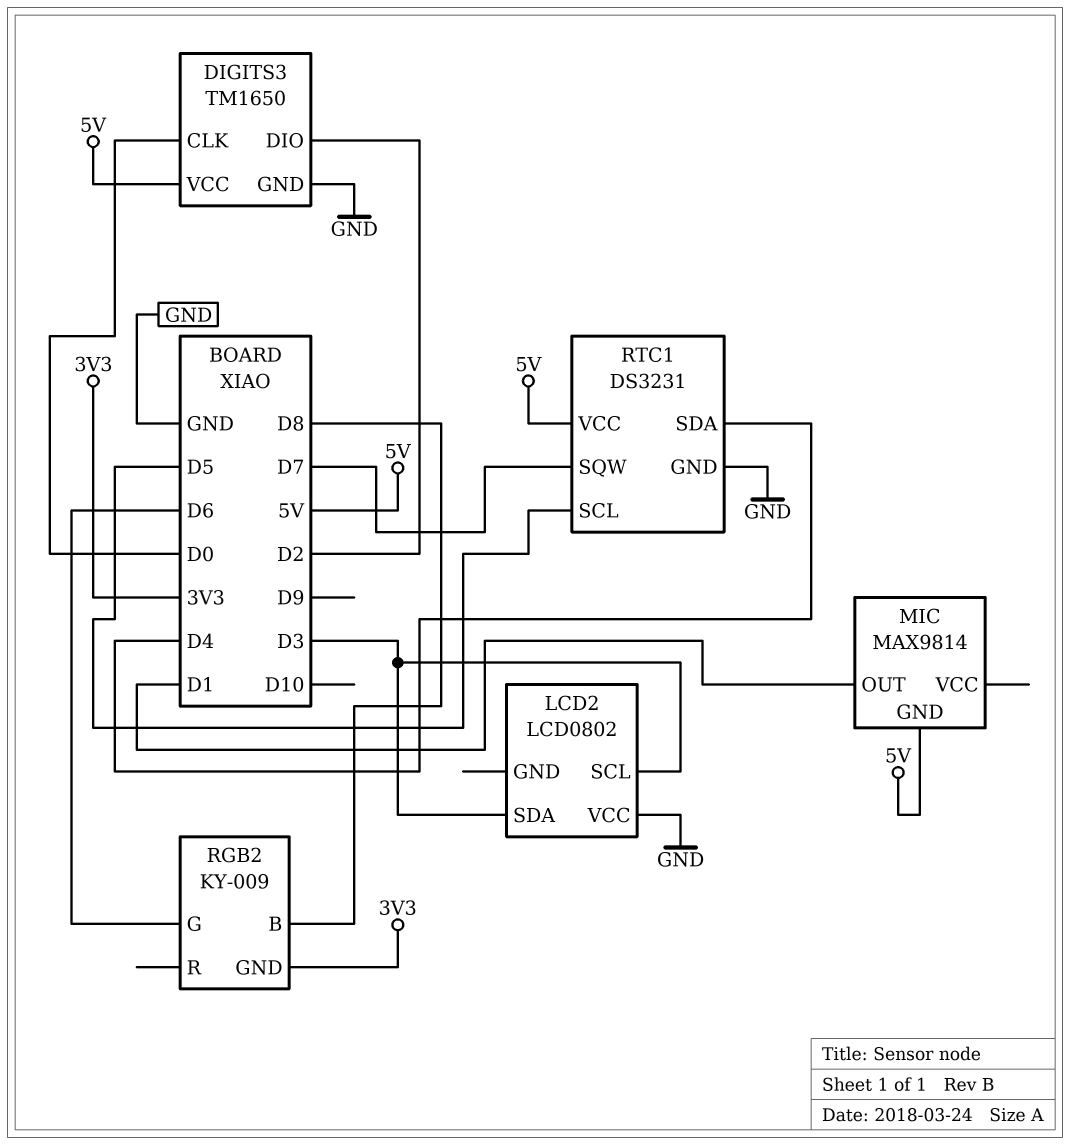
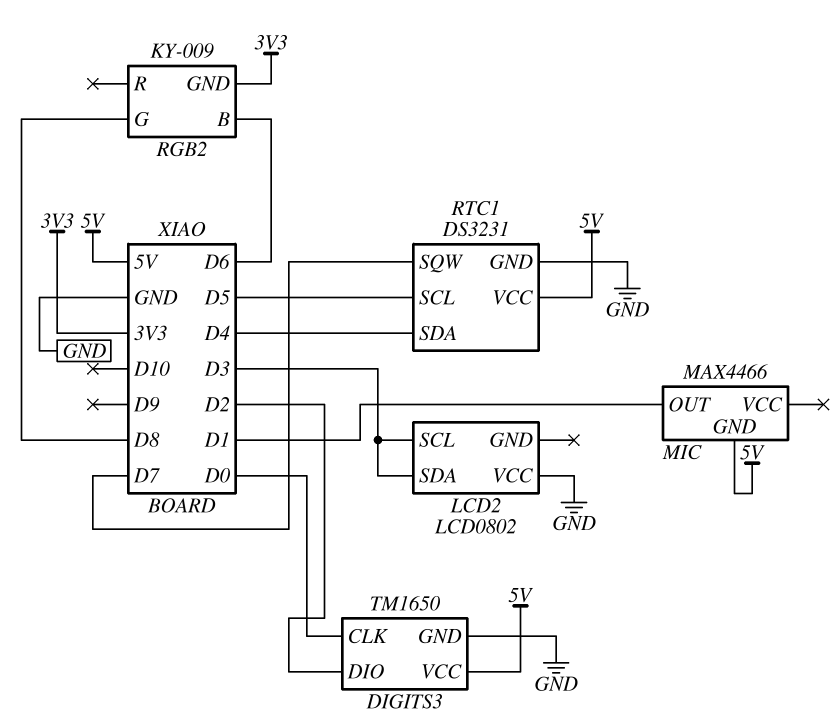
MIC: MAX9814 -> MAX4466
RGB2 pin B: D8 -> D6
RGB2 pin G: D6 -> D8

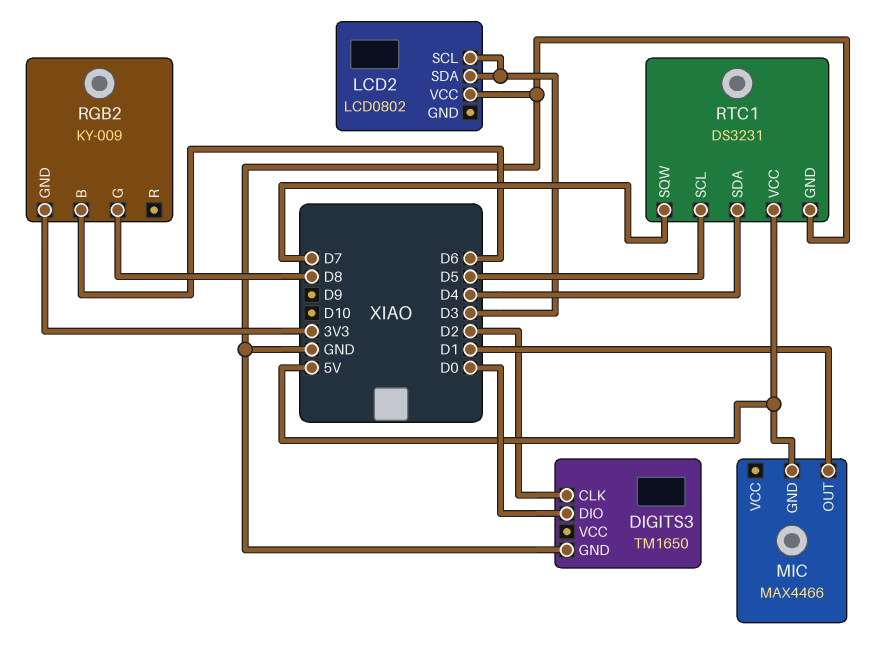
DIGITS3 pin CLK: D0 -> D2
DIGITS3 pin DIO: D2 -> D0
DIGITS3 pin VCC: 5V -> none

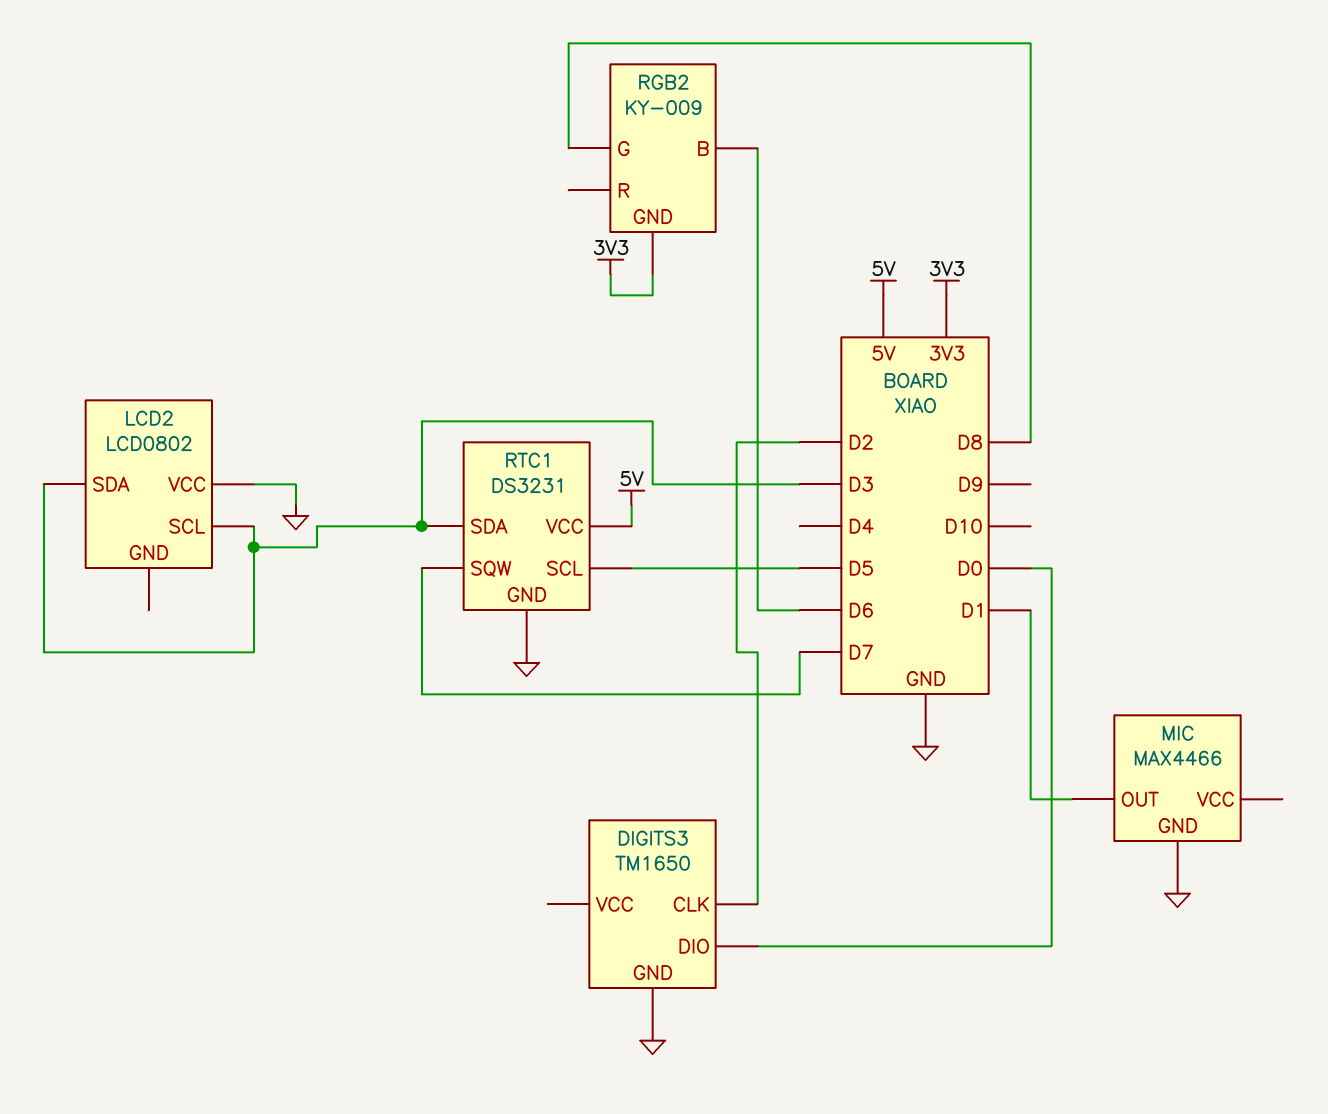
MIC pin GND: 5V -> GND
RTC1 pin SDA: D4 -> D3

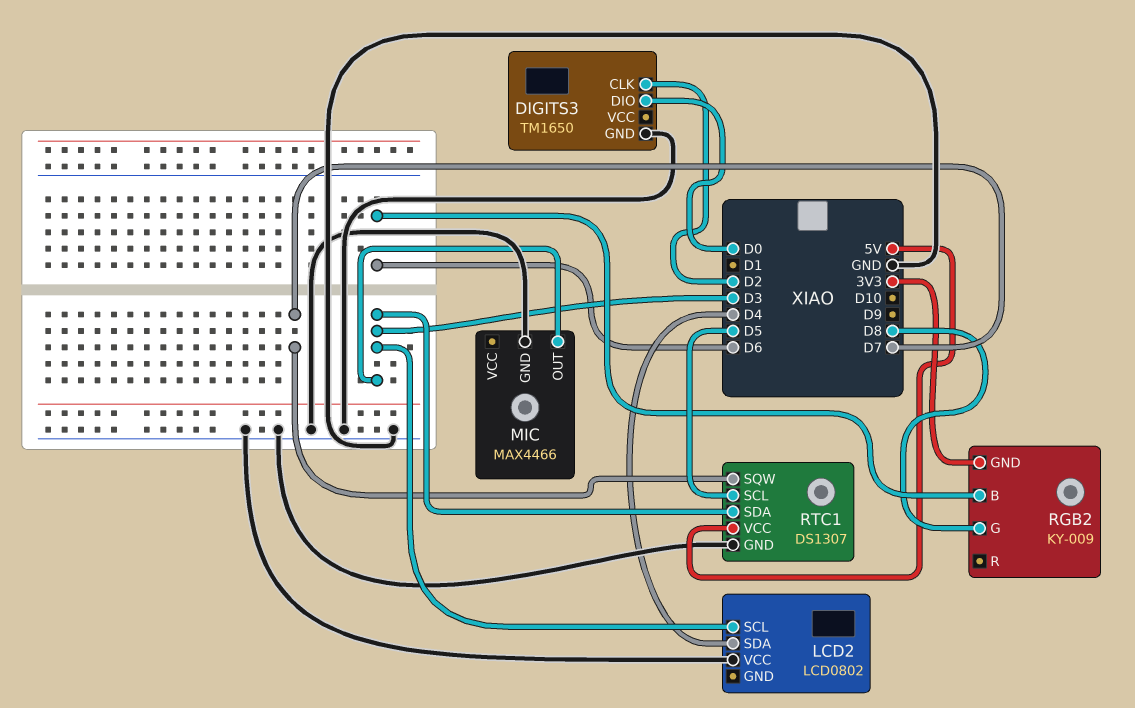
LCD2 pin SDA: D3 -> D4
MIC pin OUT: D1 -> D3
RTC1: DS3231 -> DS1307

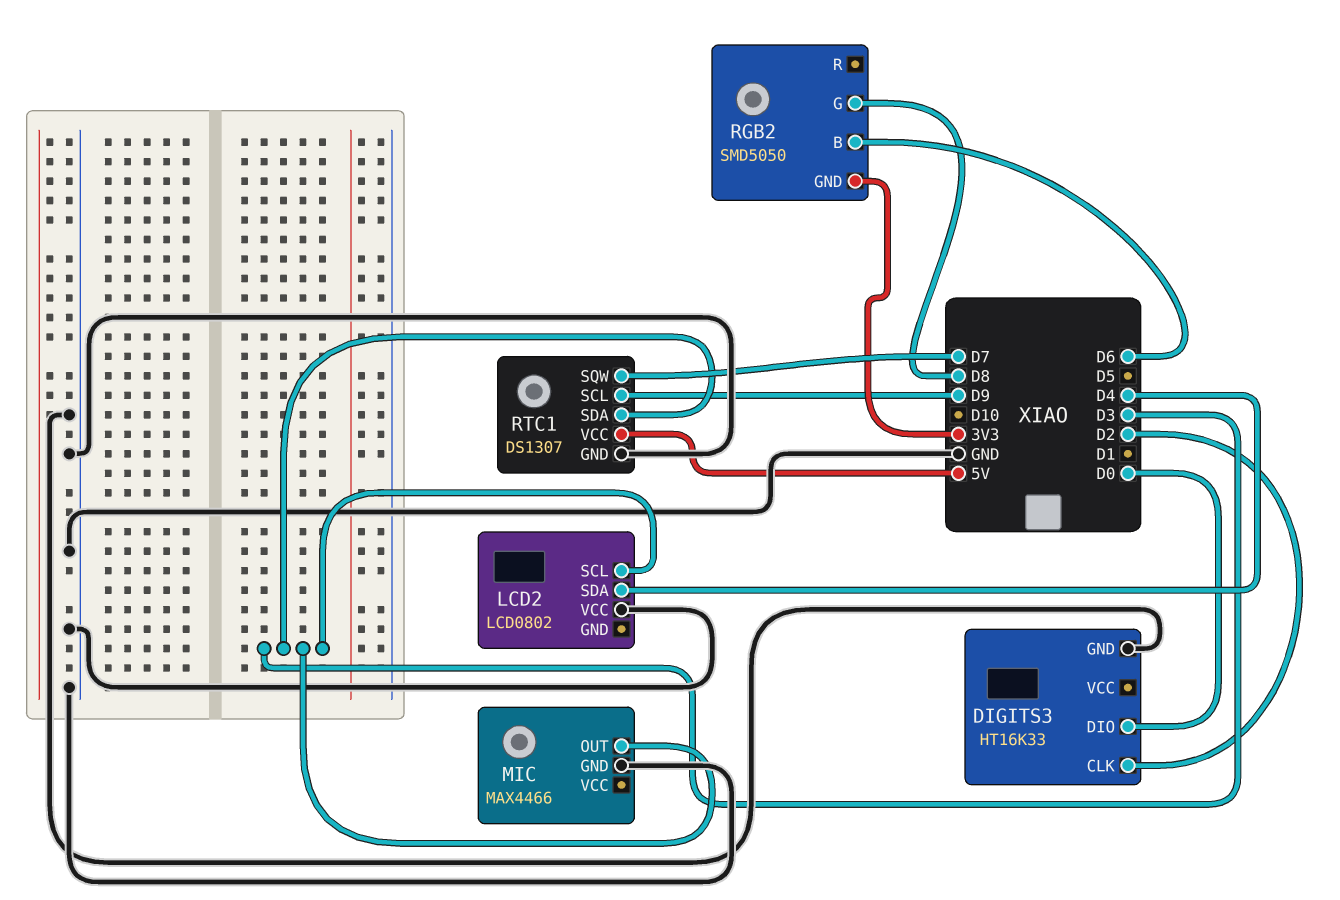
DIGITS3: TM1650 -> HT16K33
RGB2: KY-009 -> SMD5050
RTC1 pin SCL: D5 -> D9

